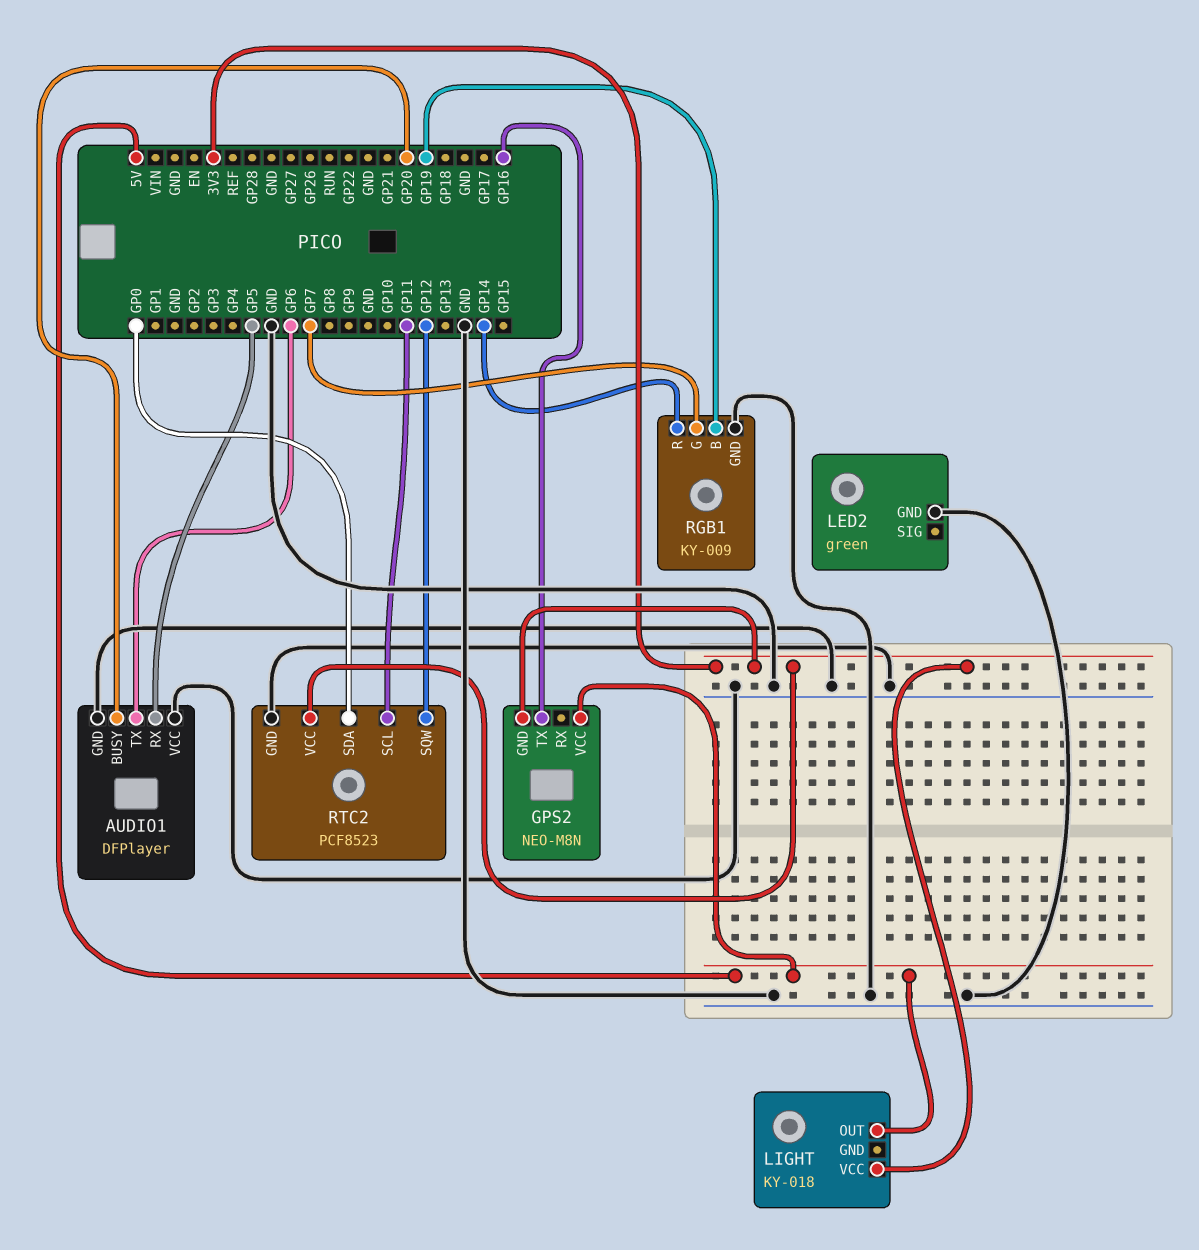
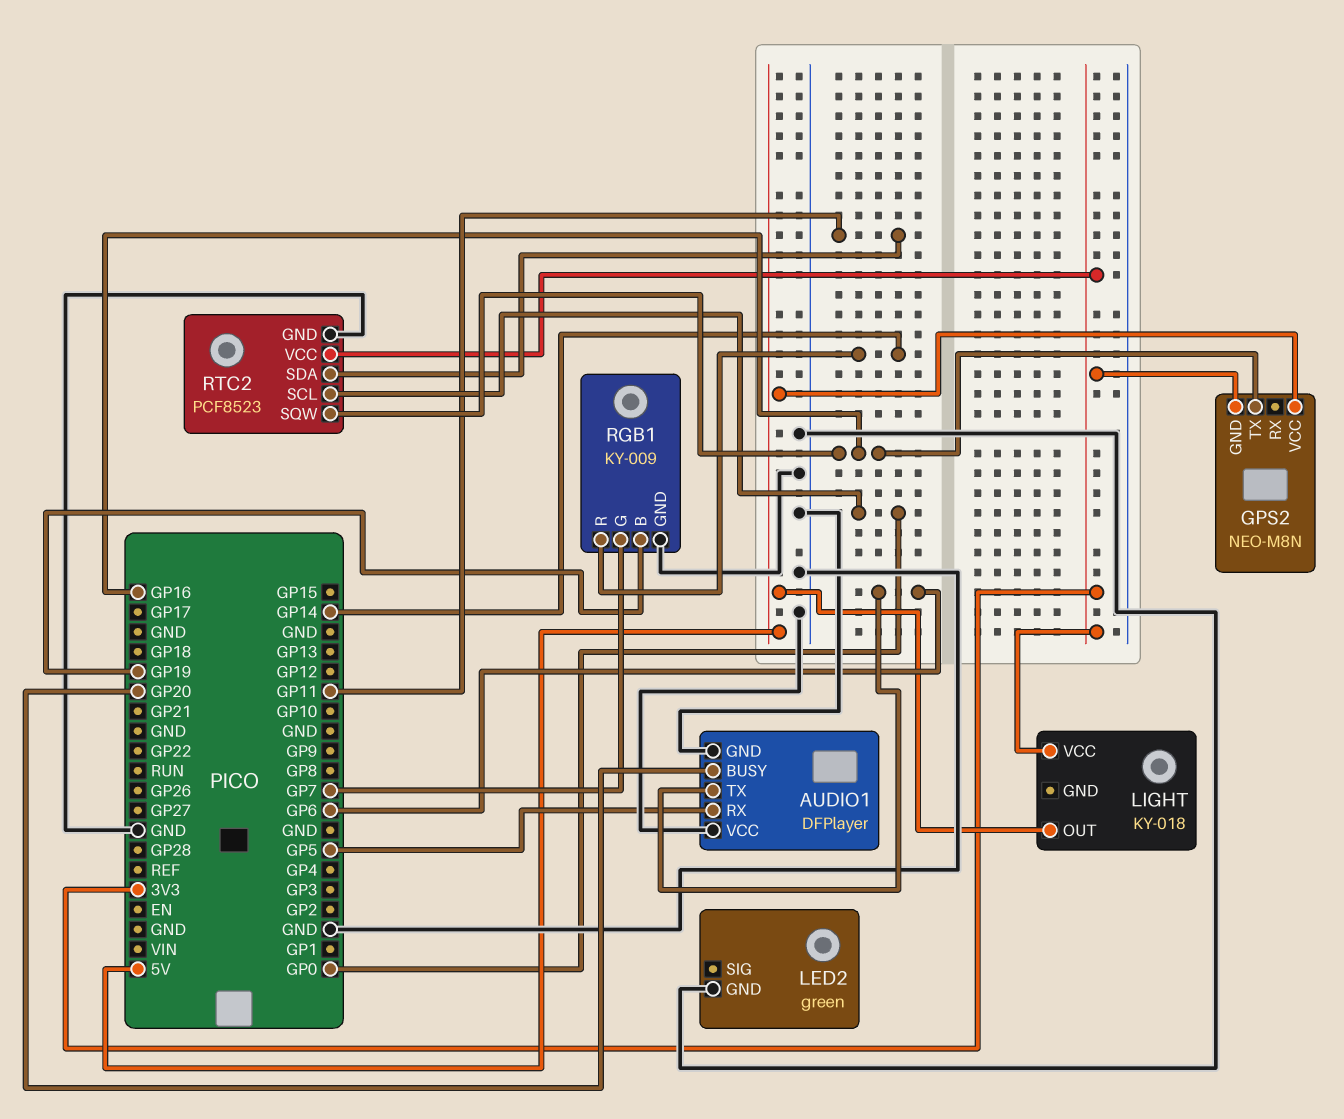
RTC2 pin SCL: GP11 -> GP0
RTC2 pin SDA: GP0 -> GP11
RTC2 pin SQW: GP12 -> GP16

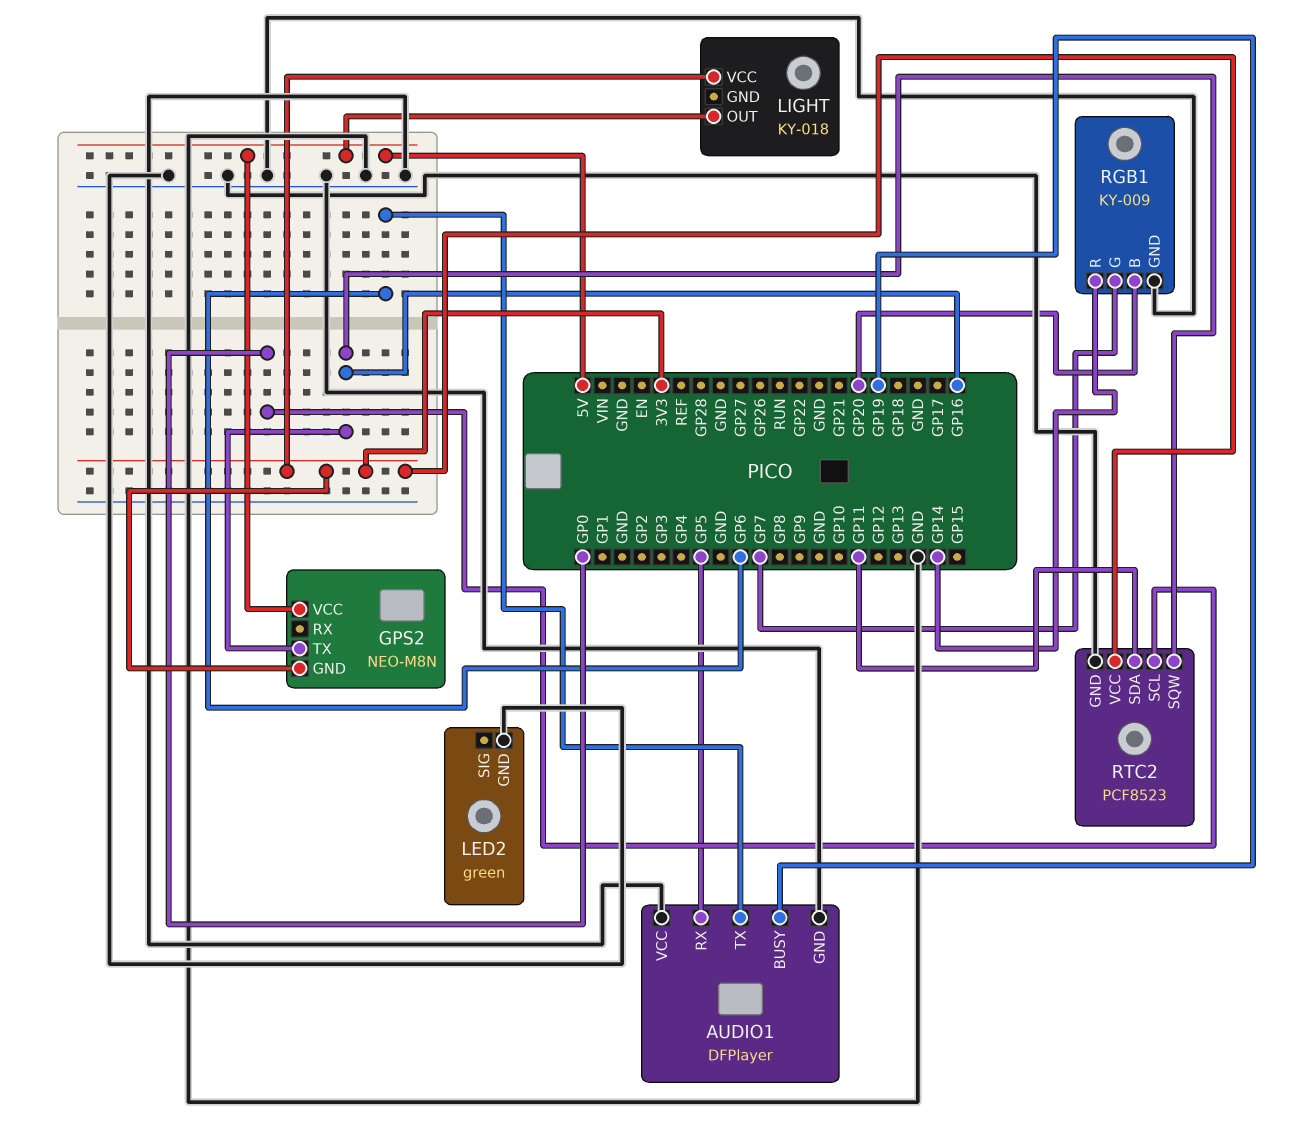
AUDIO1 pin BUSY: GP20 -> GP19
RGB1 pin B: GP19 -> GP20

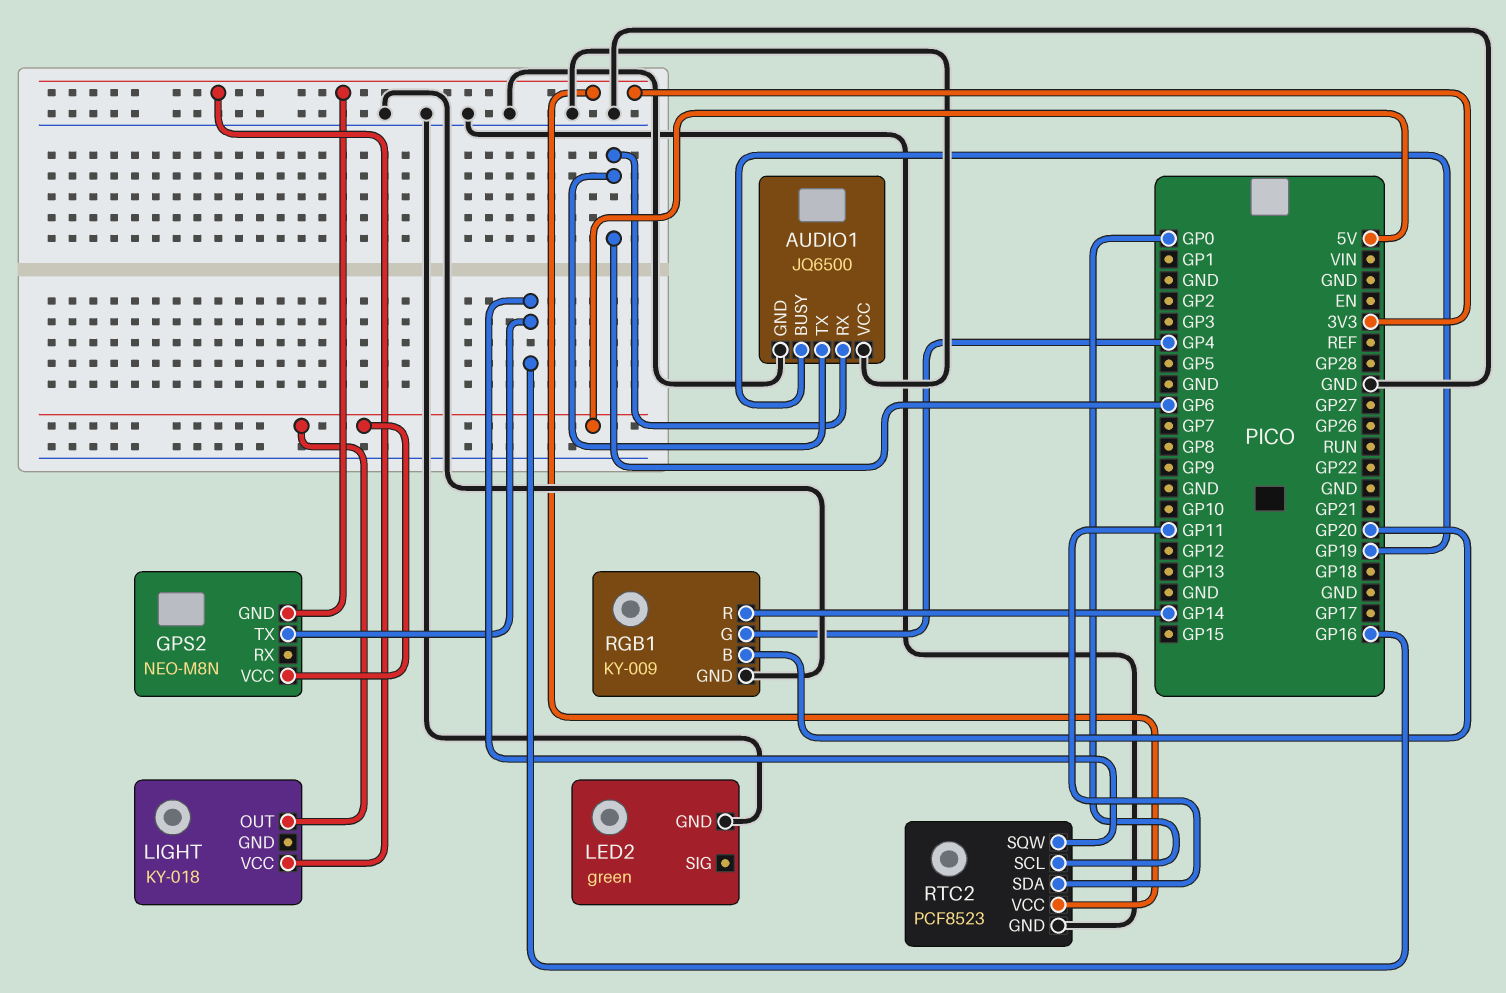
AUDIO1: DFPlayer -> JQ6500
AUDIO1 pin RX: GP5 -> GP6
RGB1 pin G: GP7 -> GP4

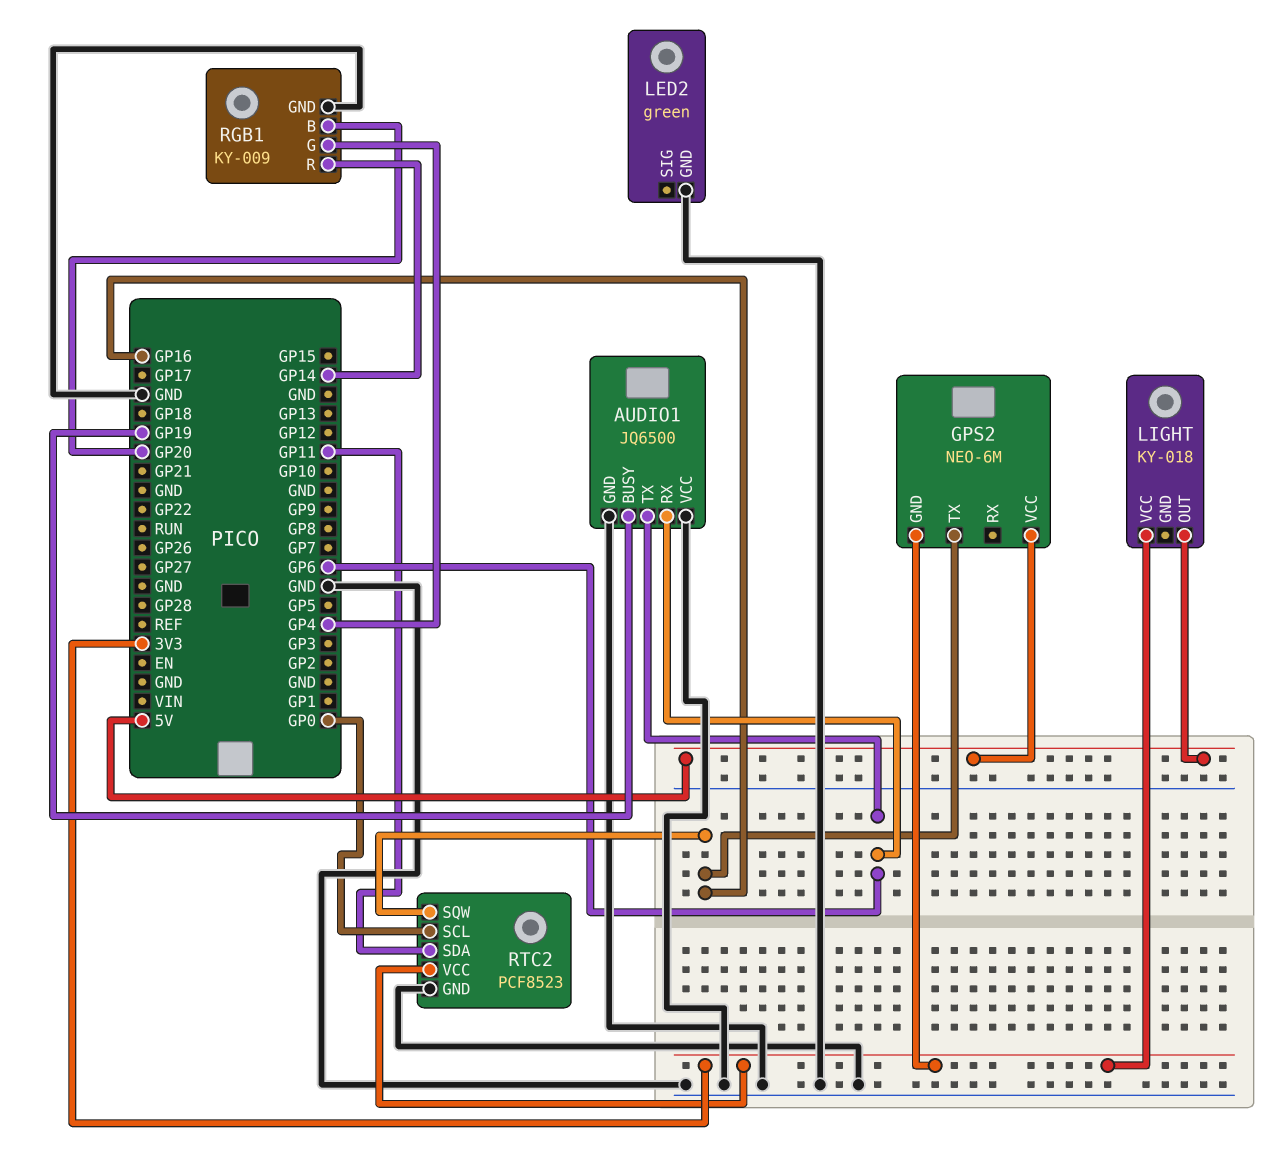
GPS2: NEO-M8N -> NEO-6M

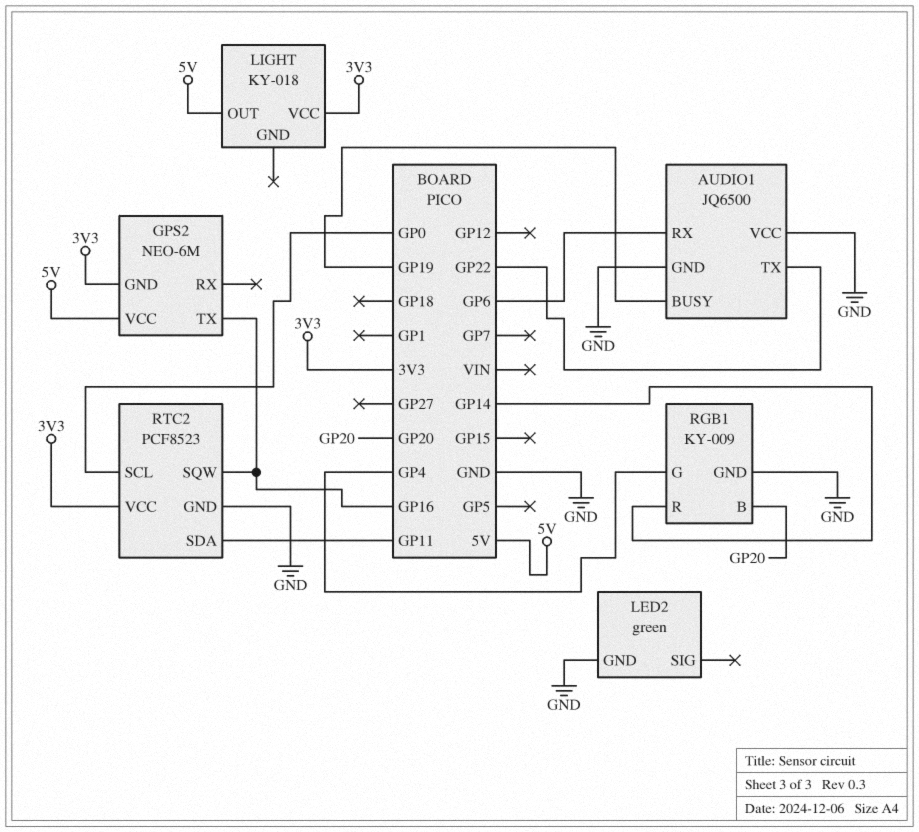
AUDIO1 pin TX: GP6 -> GP22

